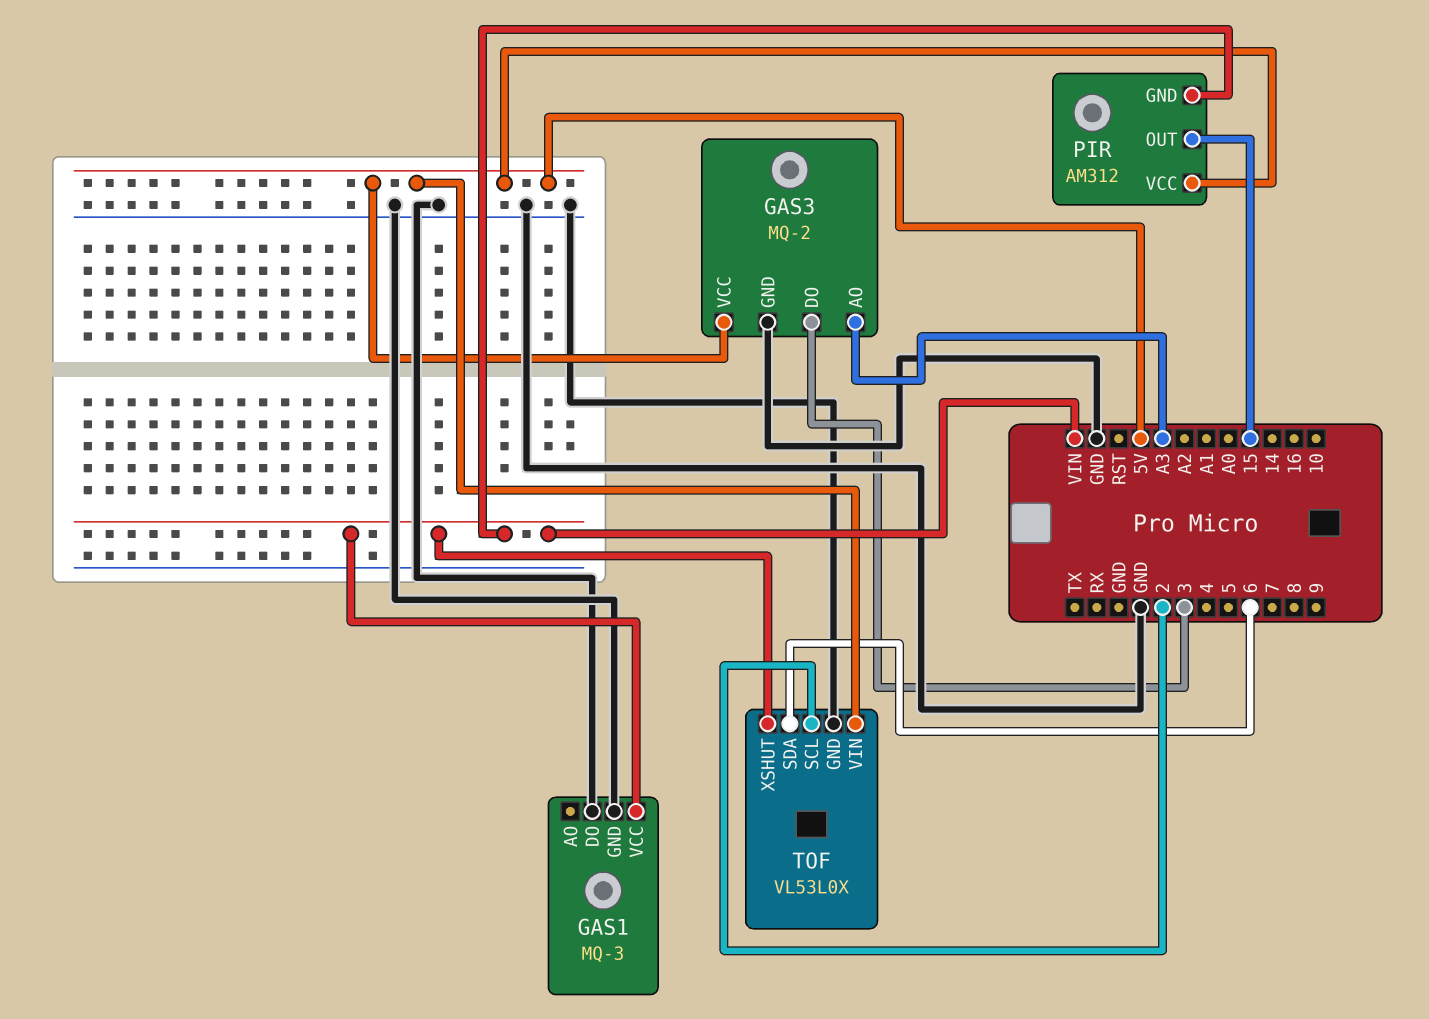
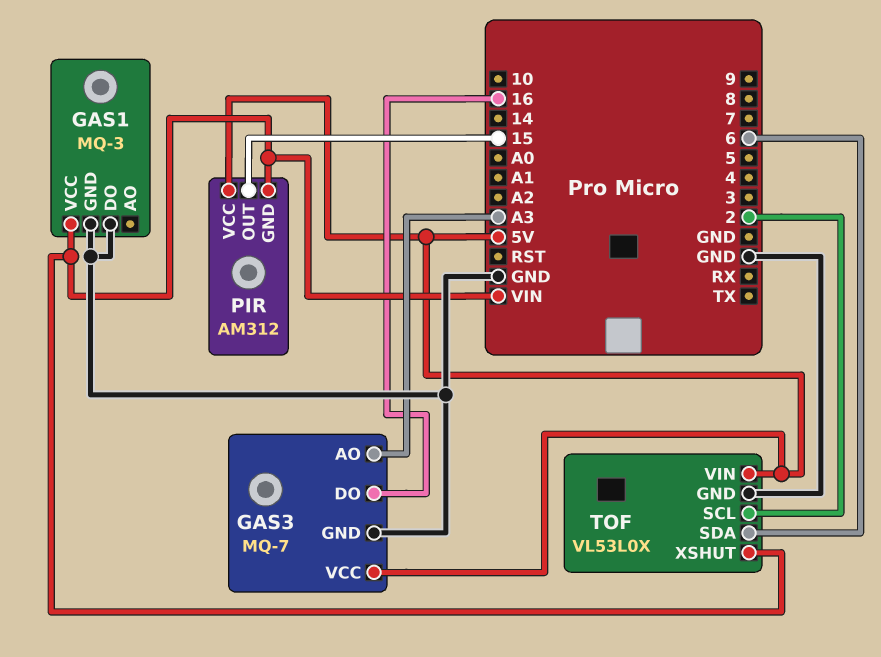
GAS3: MQ-2 -> MQ-7
GAS3 pin DO: 3 -> 16

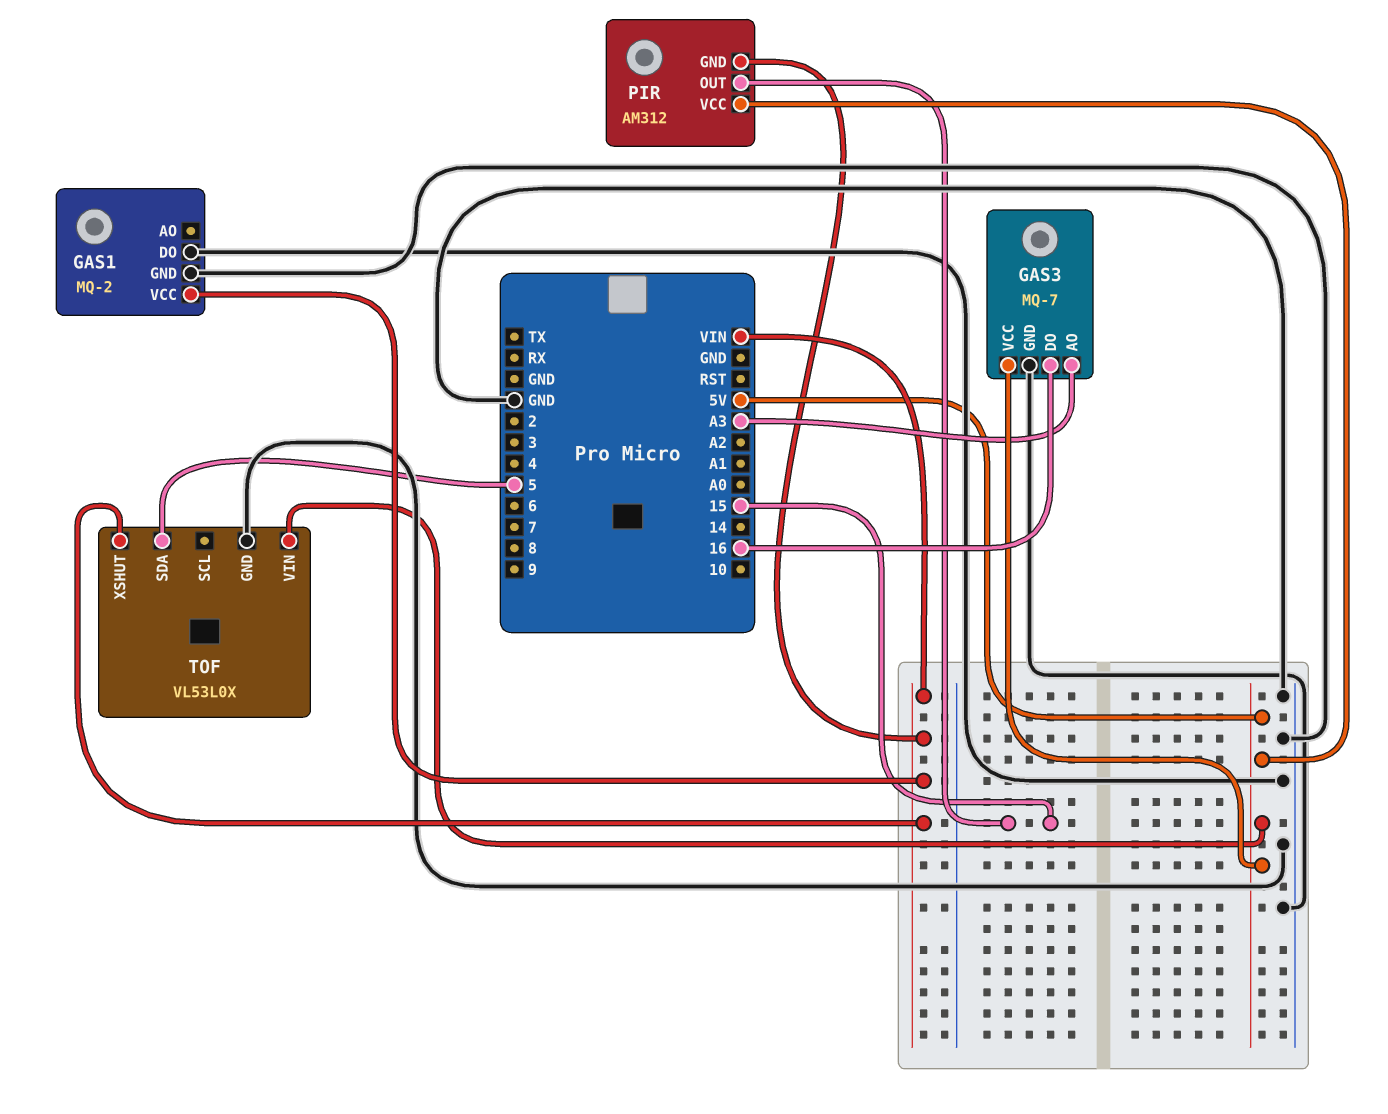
GAS1: MQ-3 -> MQ-2
TOF pin SCL: 2 -> none
TOF pin SDA: 6 -> 5

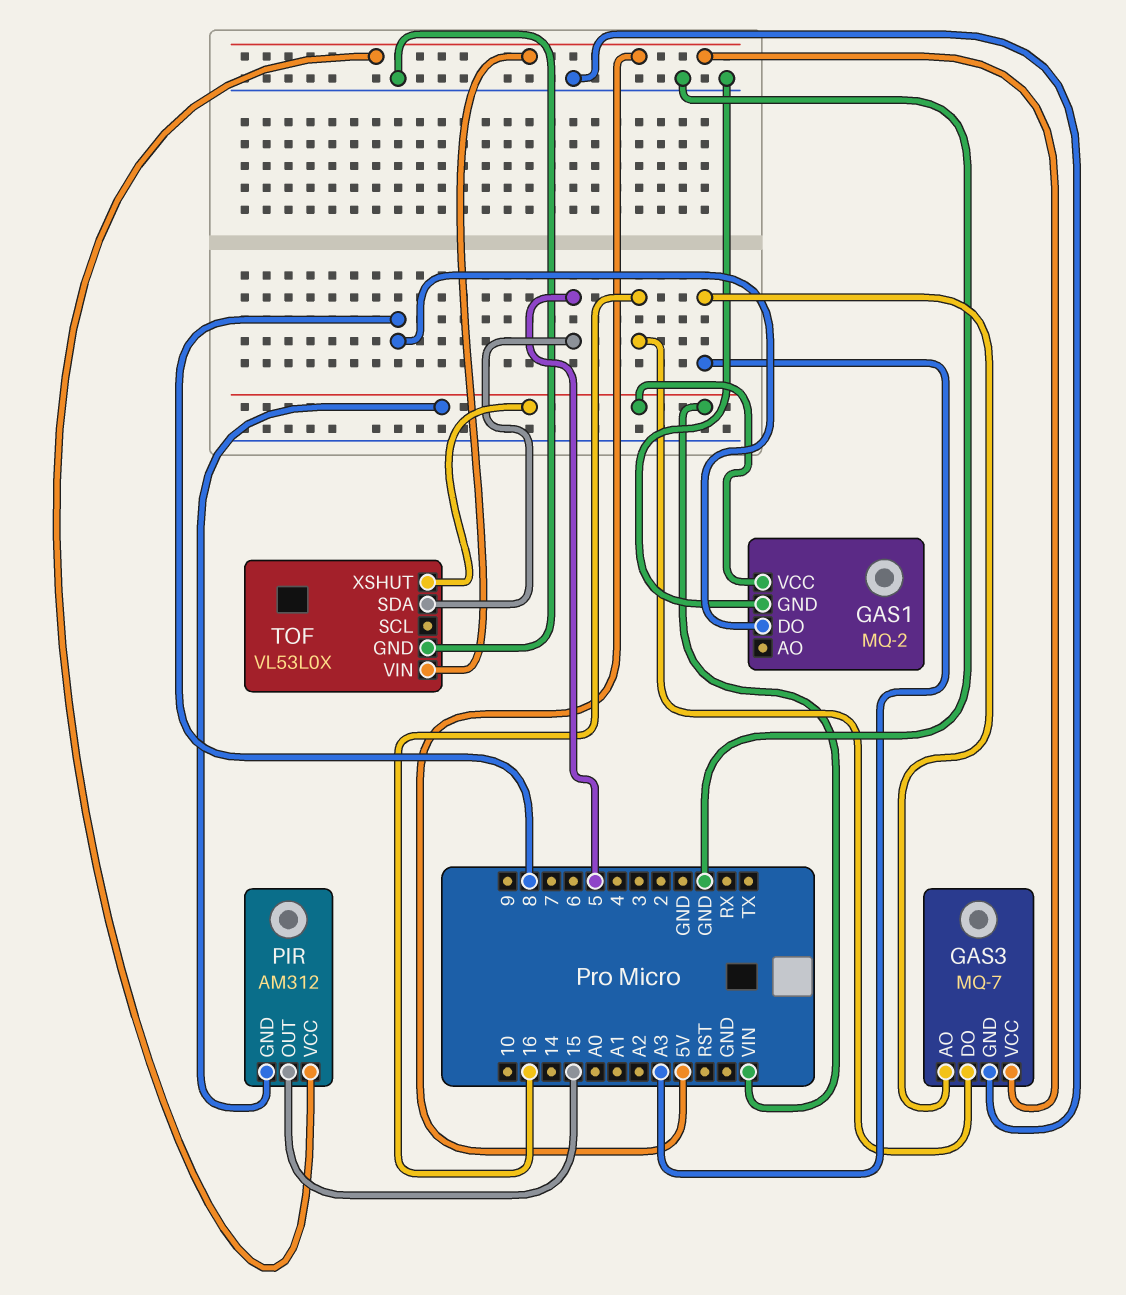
GAS1 pin DO: GND -> 8

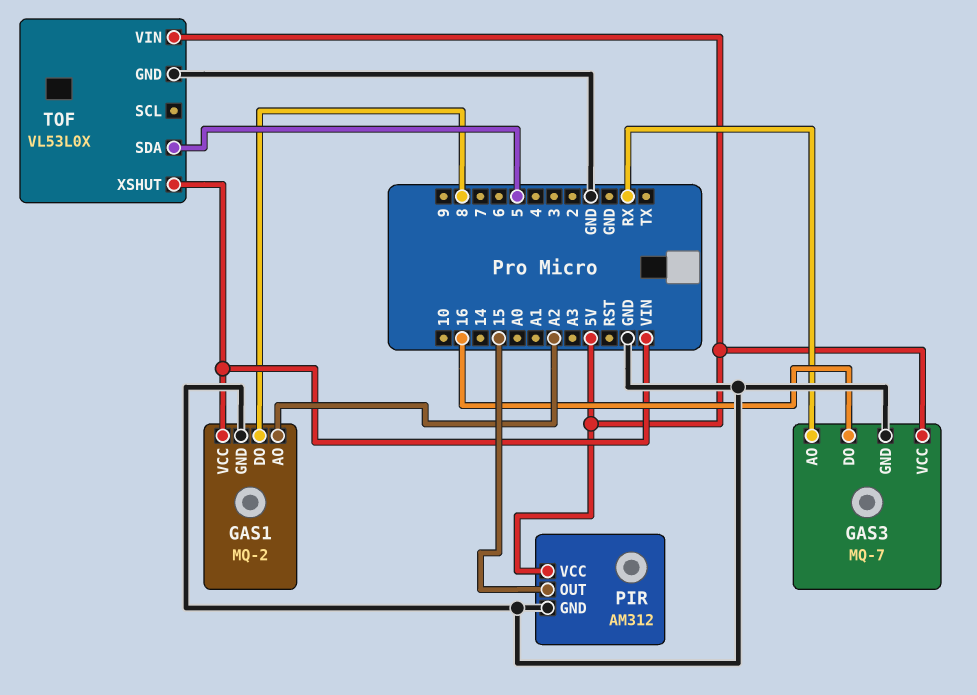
GAS1 pin AO: none -> A2
GAS3 pin AO: A3 -> RX
PIR pin GND: VIN -> GND

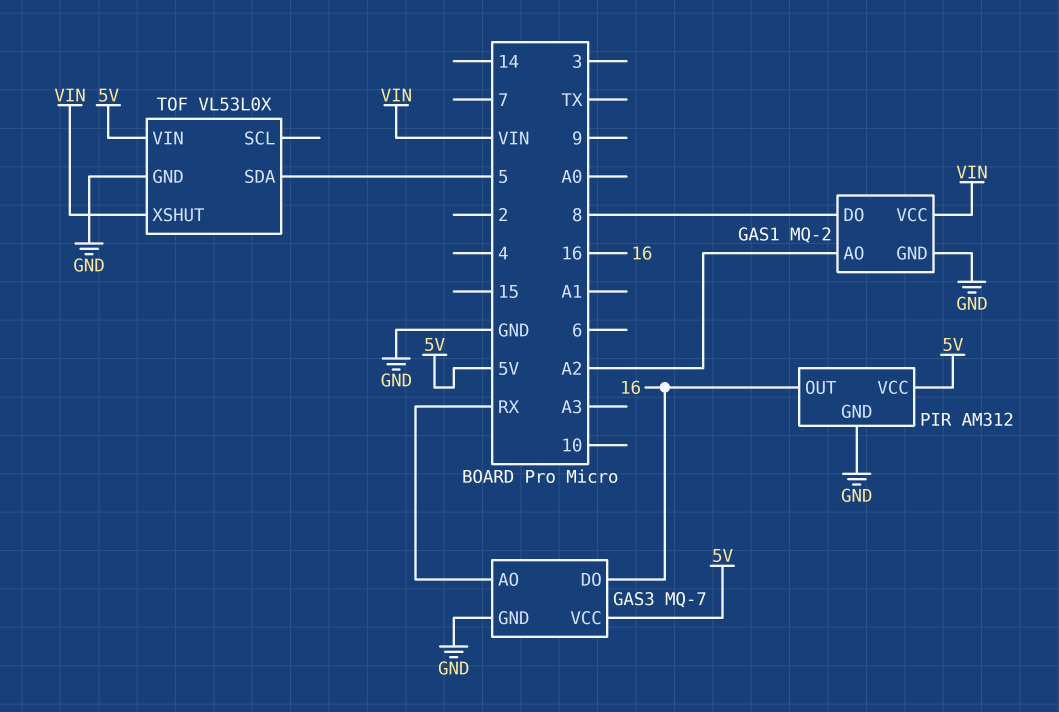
PIR pin OUT: 15 -> 16

